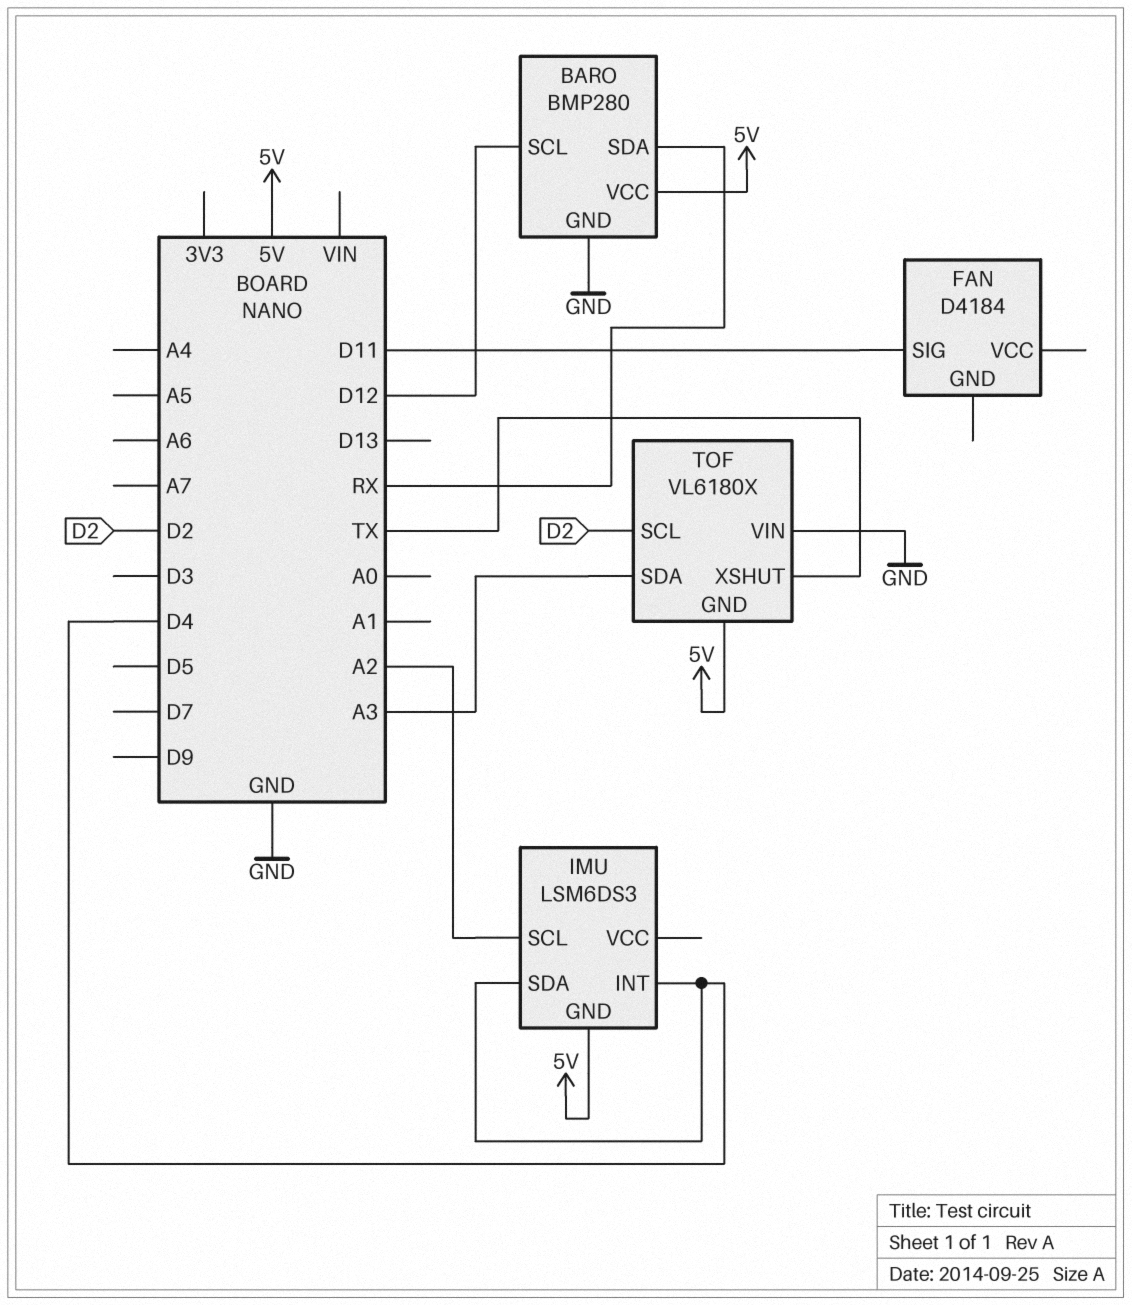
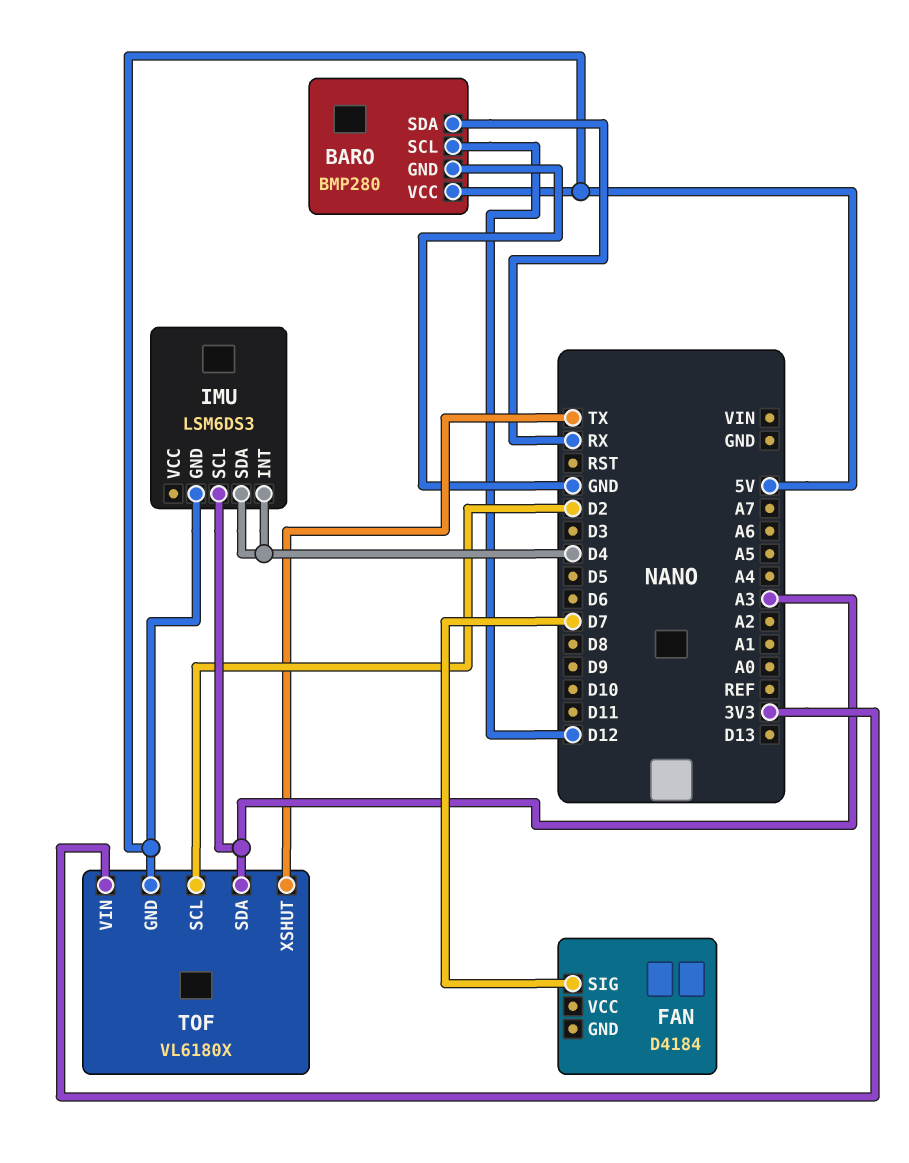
FAN pin SIG: D11 -> D7
IMU pin SCL: A2 -> A3
TOF pin VIN: GND -> 3V3

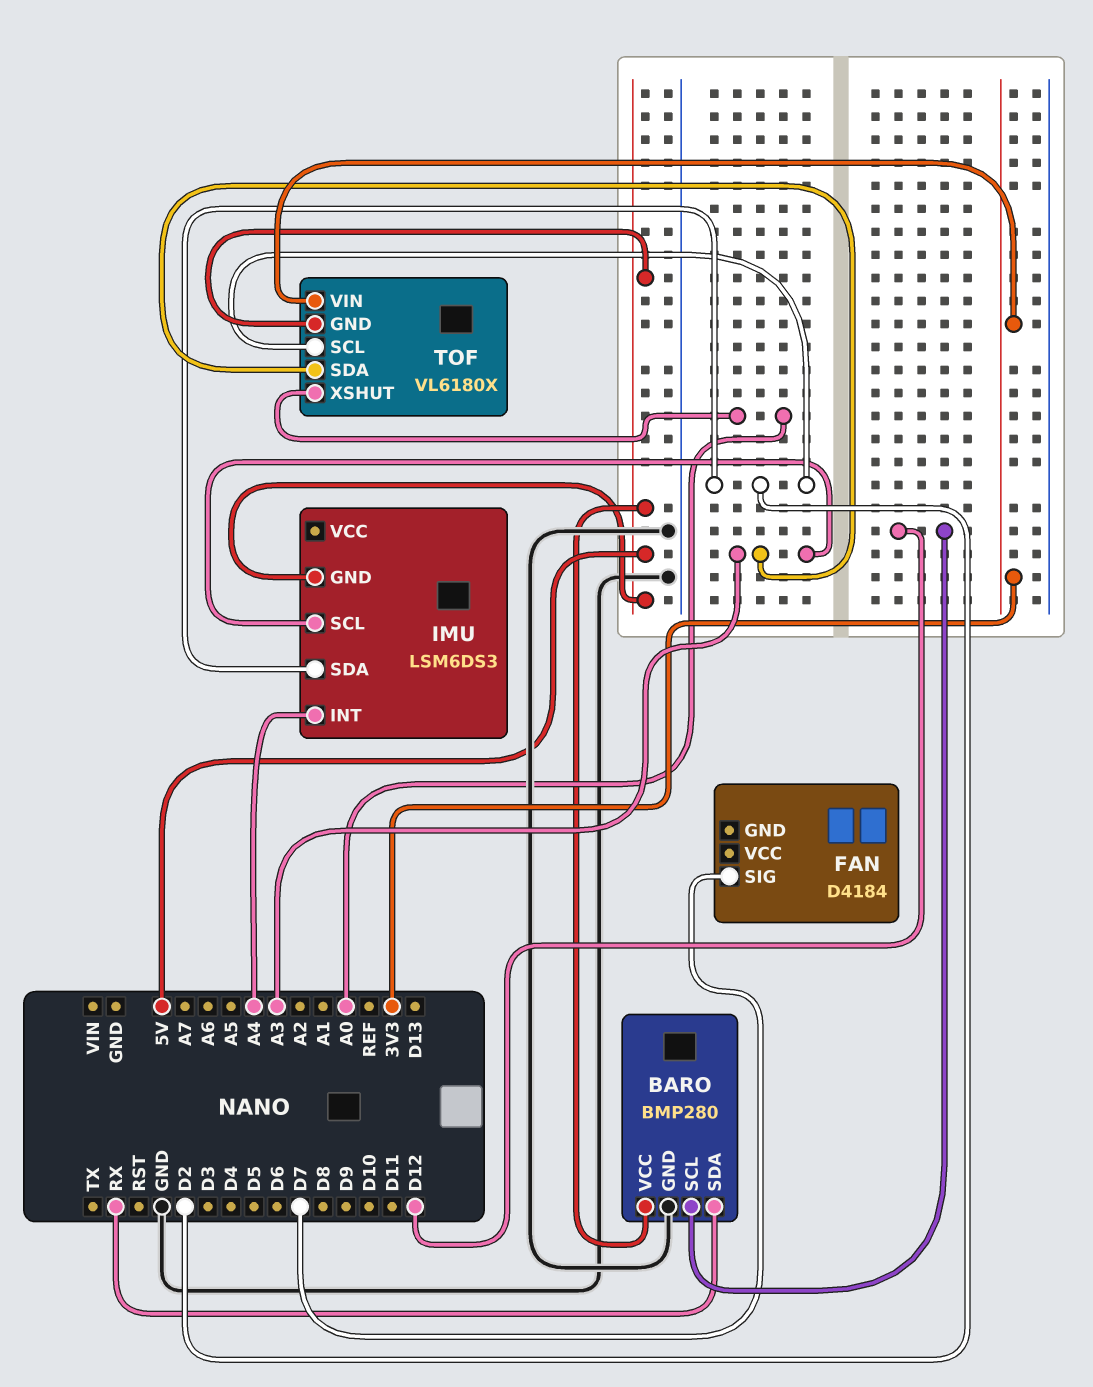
IMU pin INT: D4 -> A4
IMU pin SDA: D4 -> D2
TOF pin XSHUT: TX -> A0

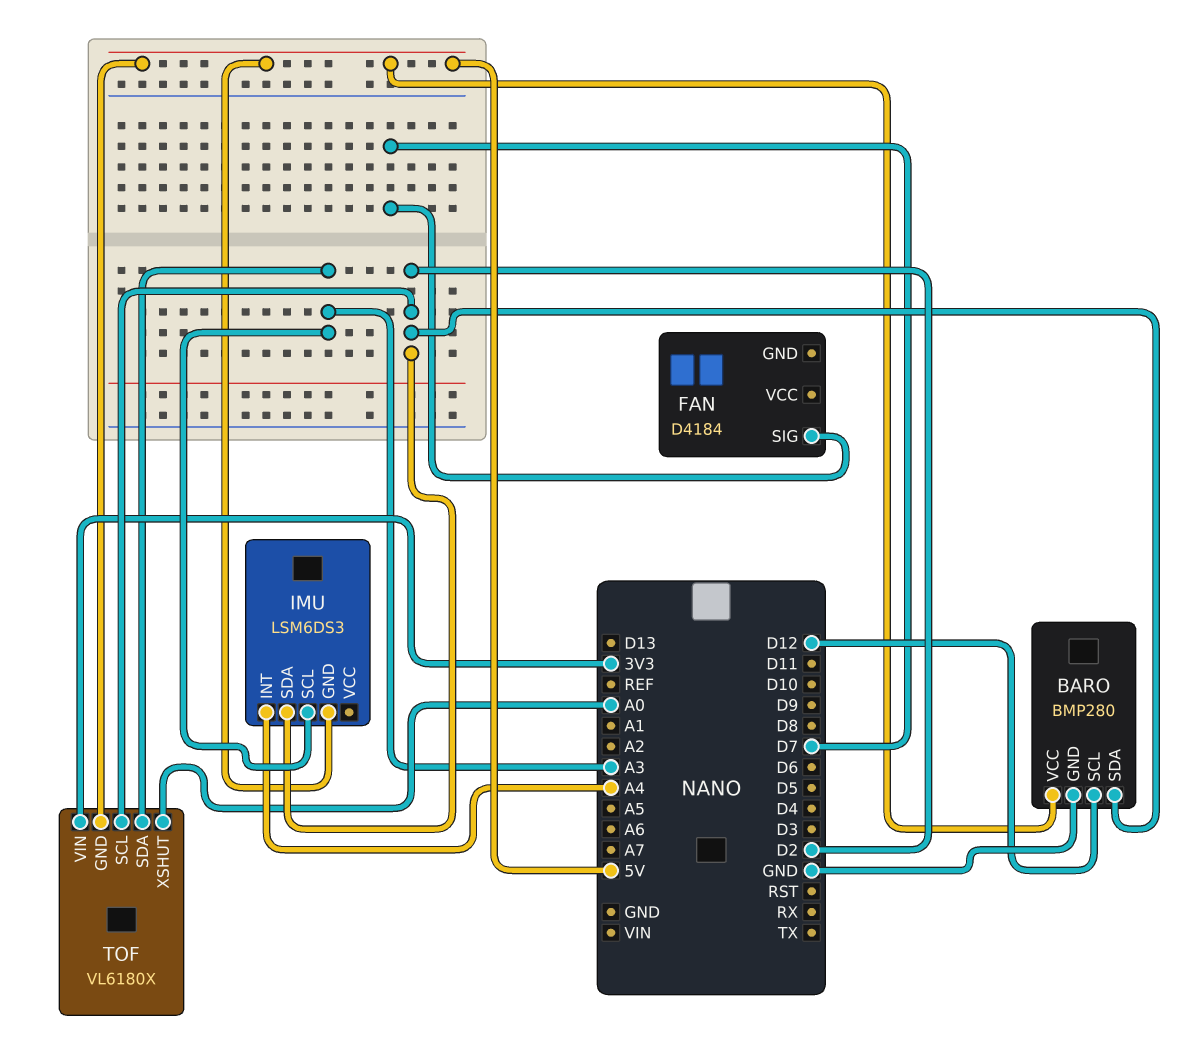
BARO pin SDA: RX -> D2

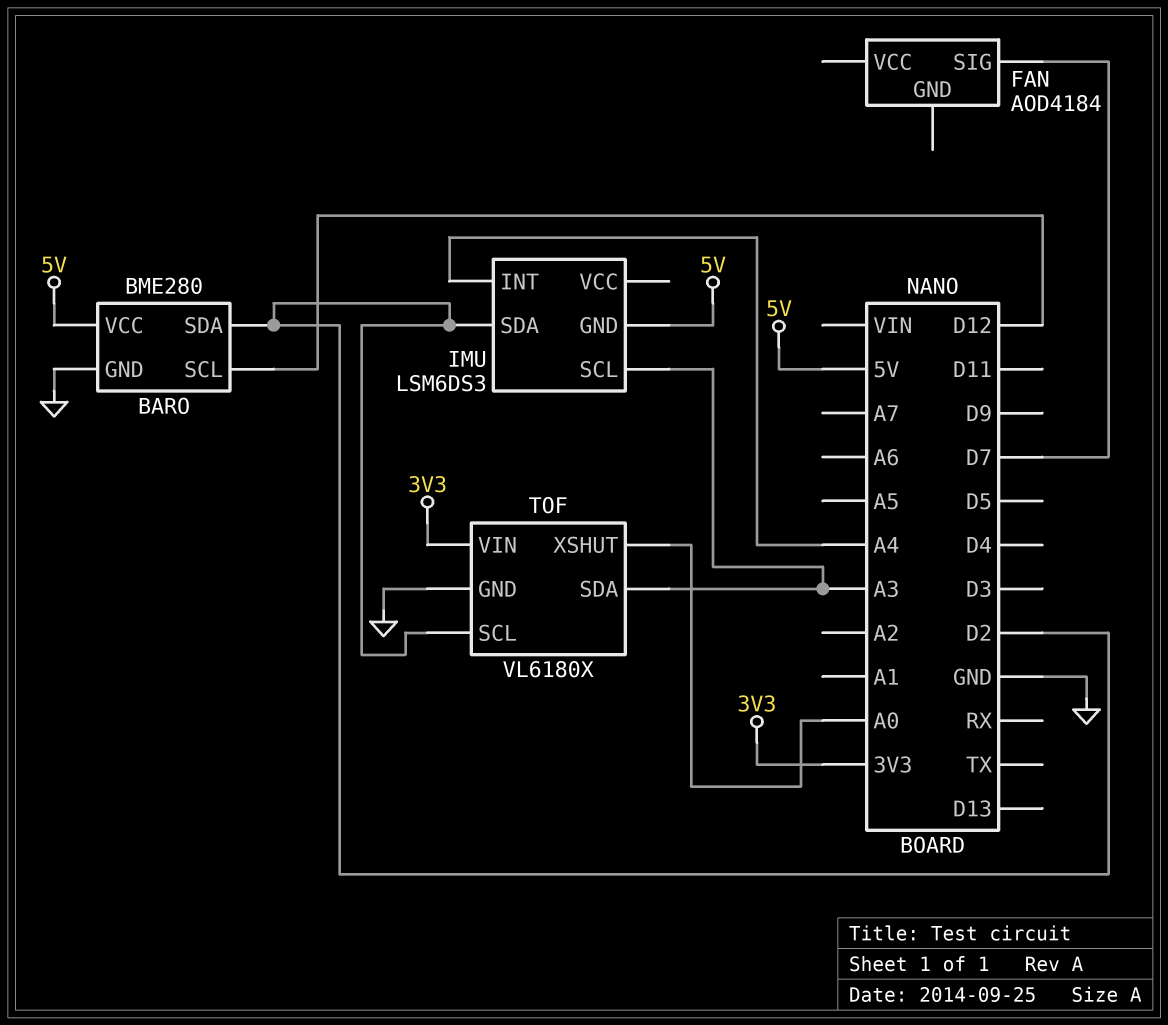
BARO: BMP280 -> BME280
FAN: D4184 -> AOD4184
TOF pin GND: 5V -> GND

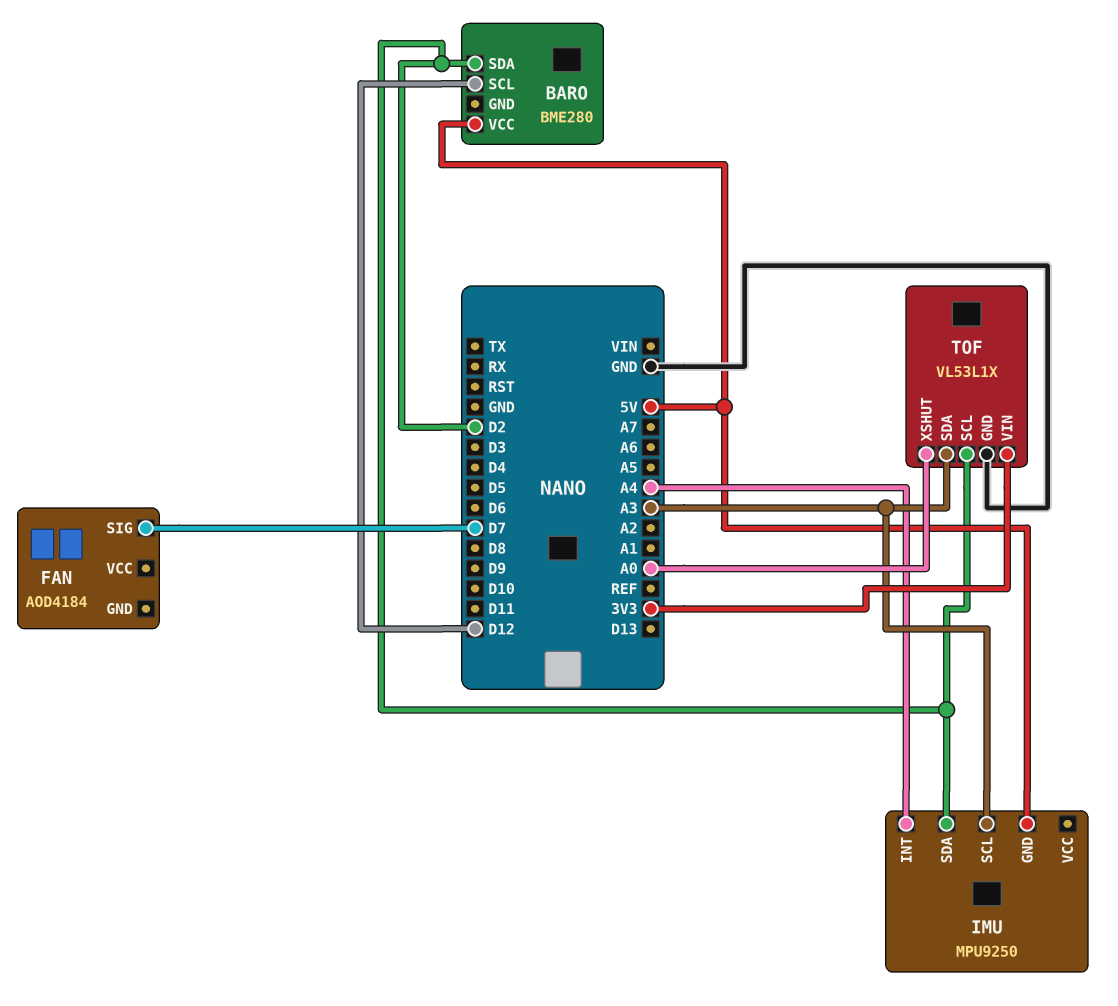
BARO pin GND: GND -> none
IMU: LSM6DS3 -> MPU9250
TOF: VL6180X -> VL53L1X

